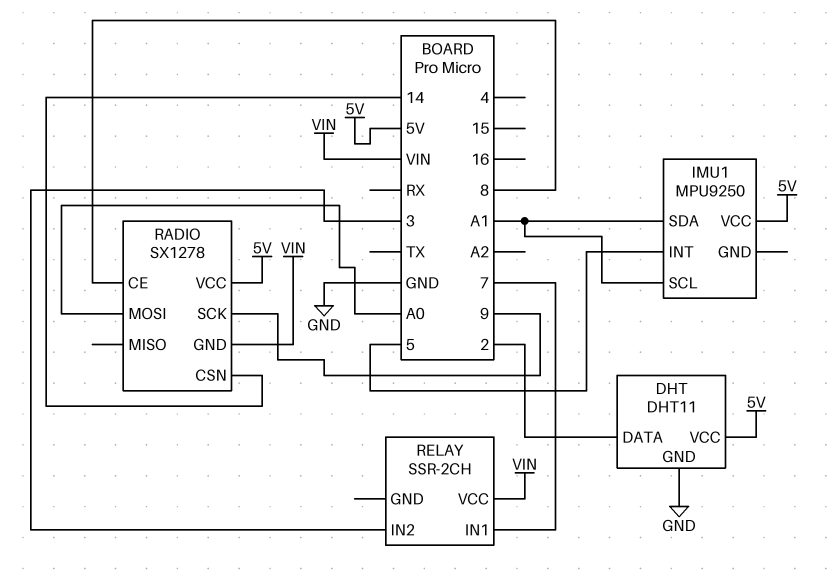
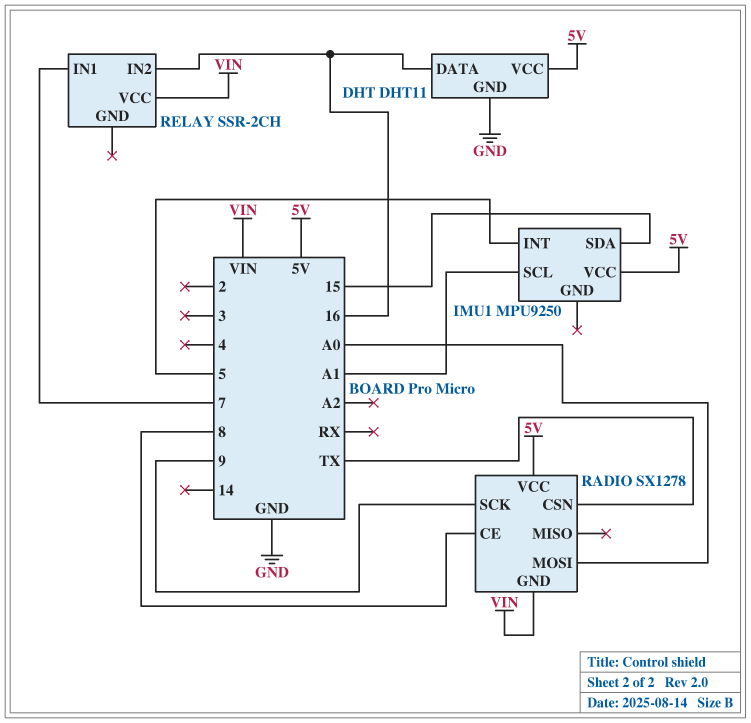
DHT pin DATA: 2 -> 16
IMU1 pin SDA: A1 -> 15
RADIO pin CSN: 14 -> TX
RELAY pin IN2: 3 -> 16

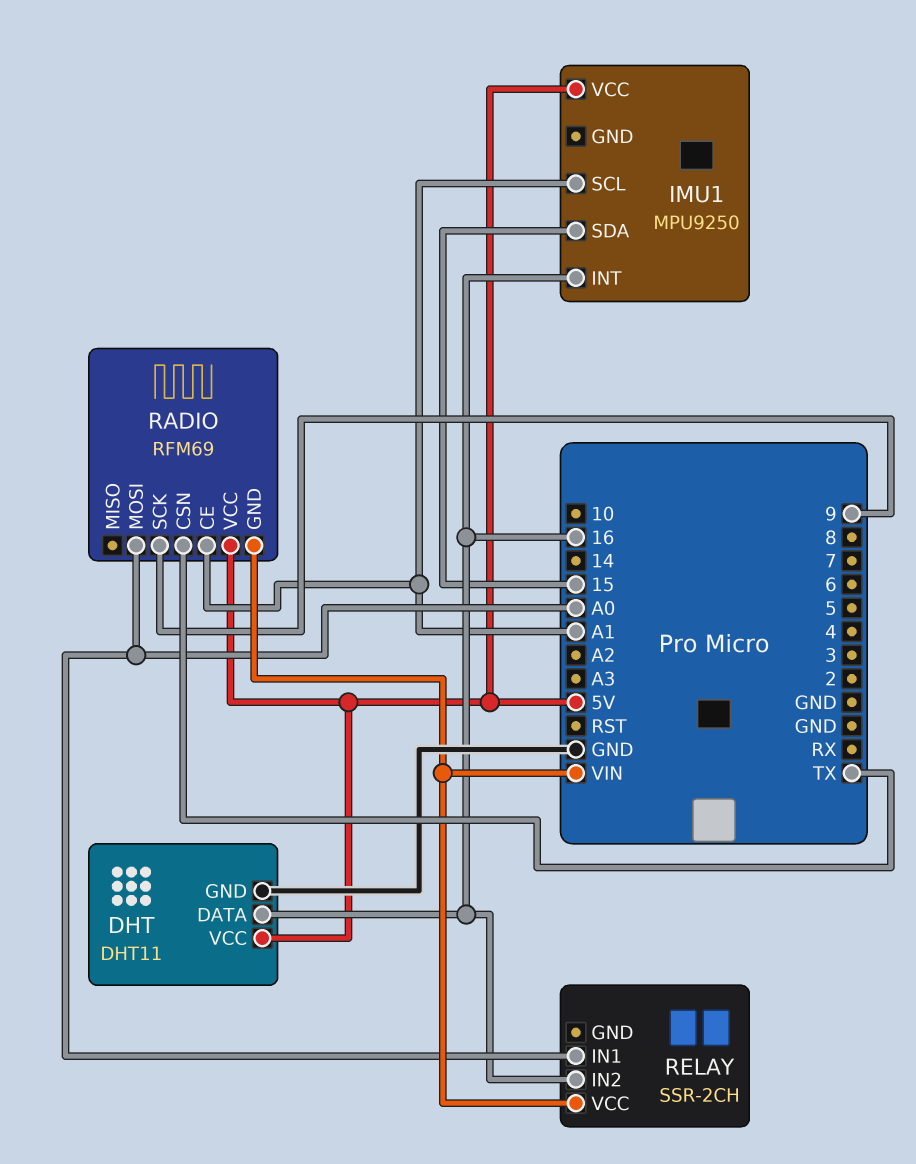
IMU1 pin INT: 5 -> 16
RADIO: SX1278 -> RFM69
RADIO pin CE: 8 -> A1
RELAY pin IN1: 7 -> A0

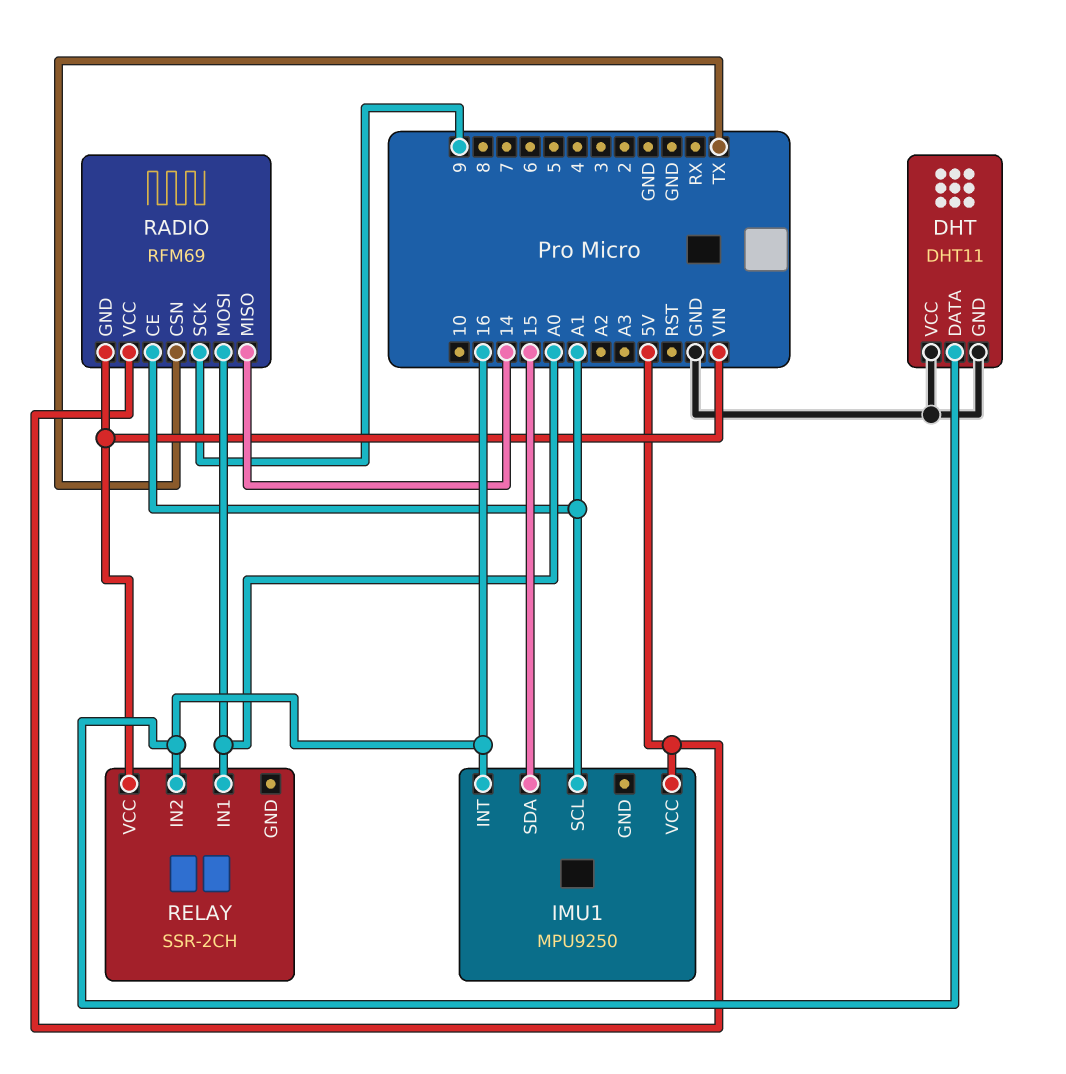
DHT pin VCC: 5V -> GND
RADIO pin MISO: none -> 14

